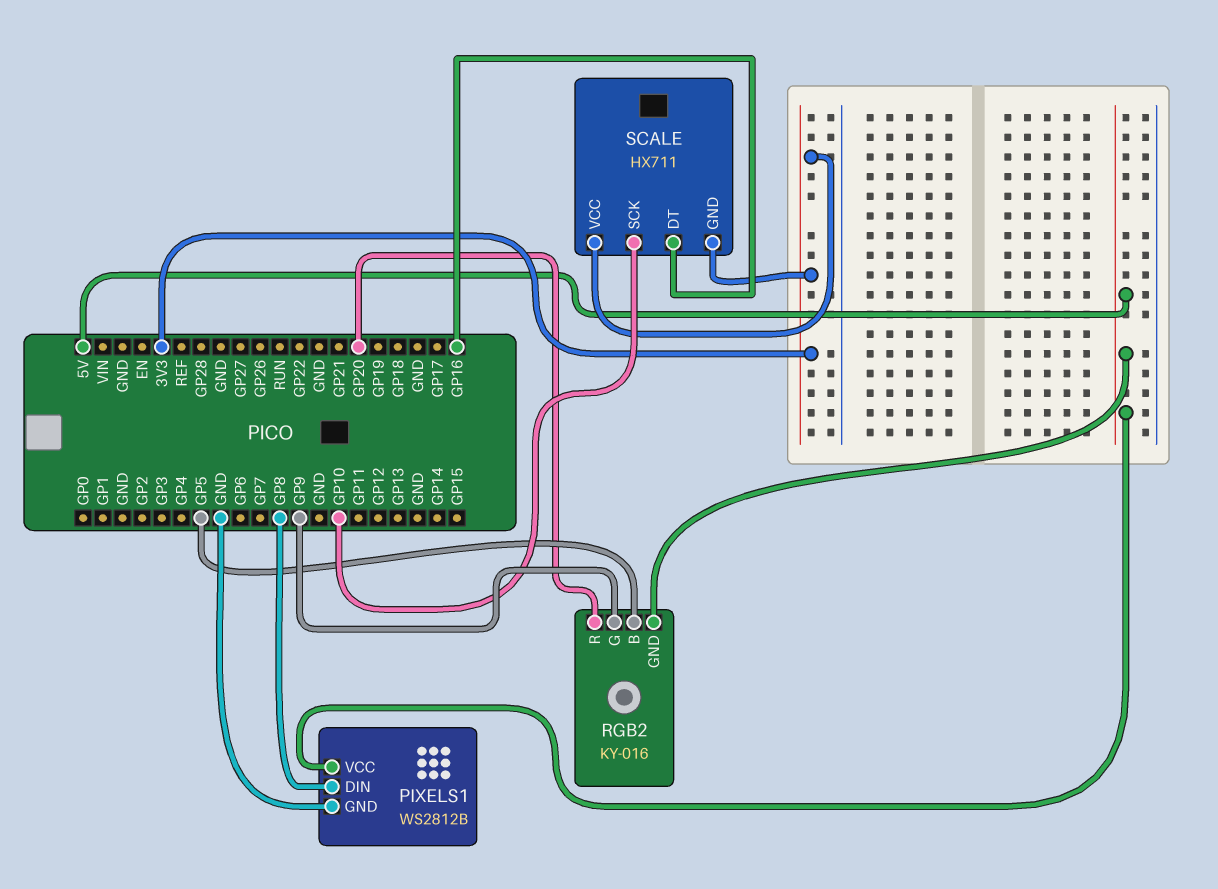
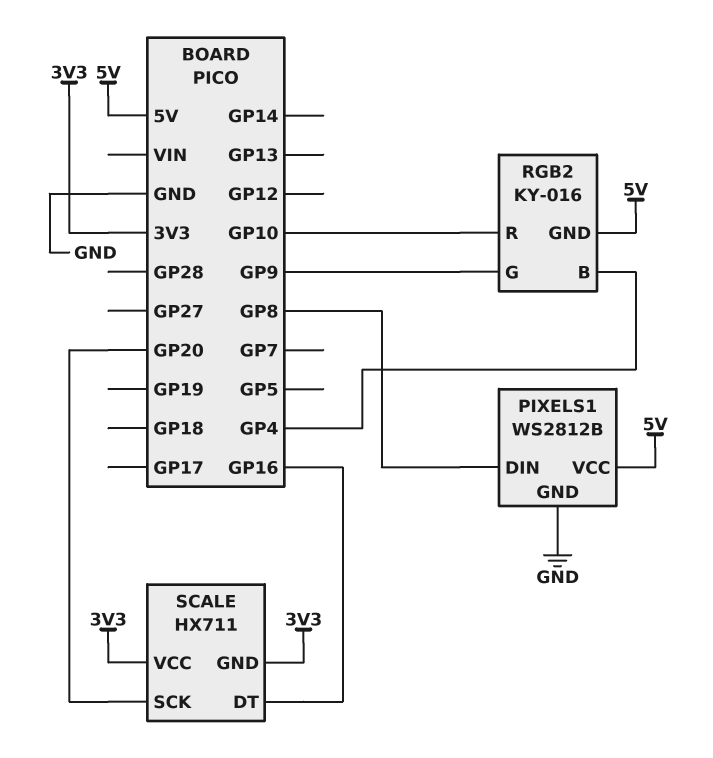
RGB2 pin B: GP5 -> GP4
RGB2 pin R: GP20 -> GP10
SCALE pin SCK: GP10 -> GP20

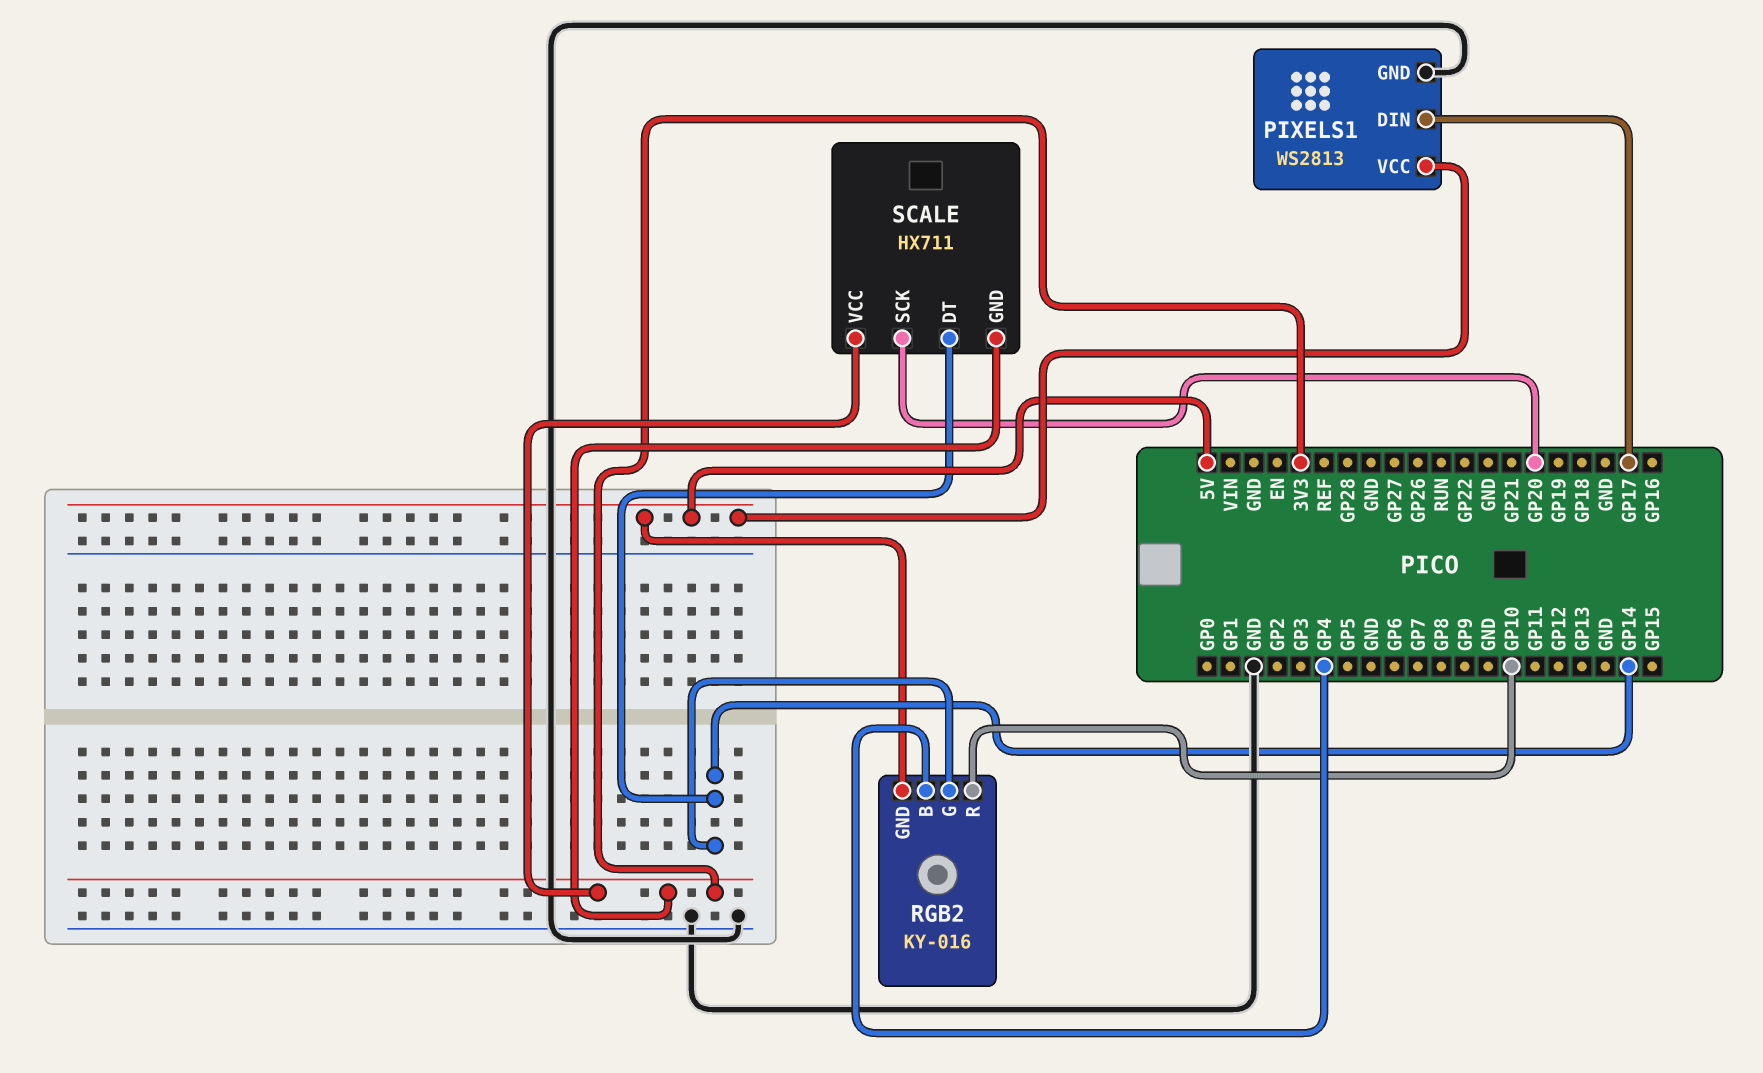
PIXELS1: WS2812B -> WS2813
PIXELS1 pin DIN: GP8 -> GP17
RGB2 pin G: GP9 -> GP14
SCALE pin DT: GP16 -> GP14

